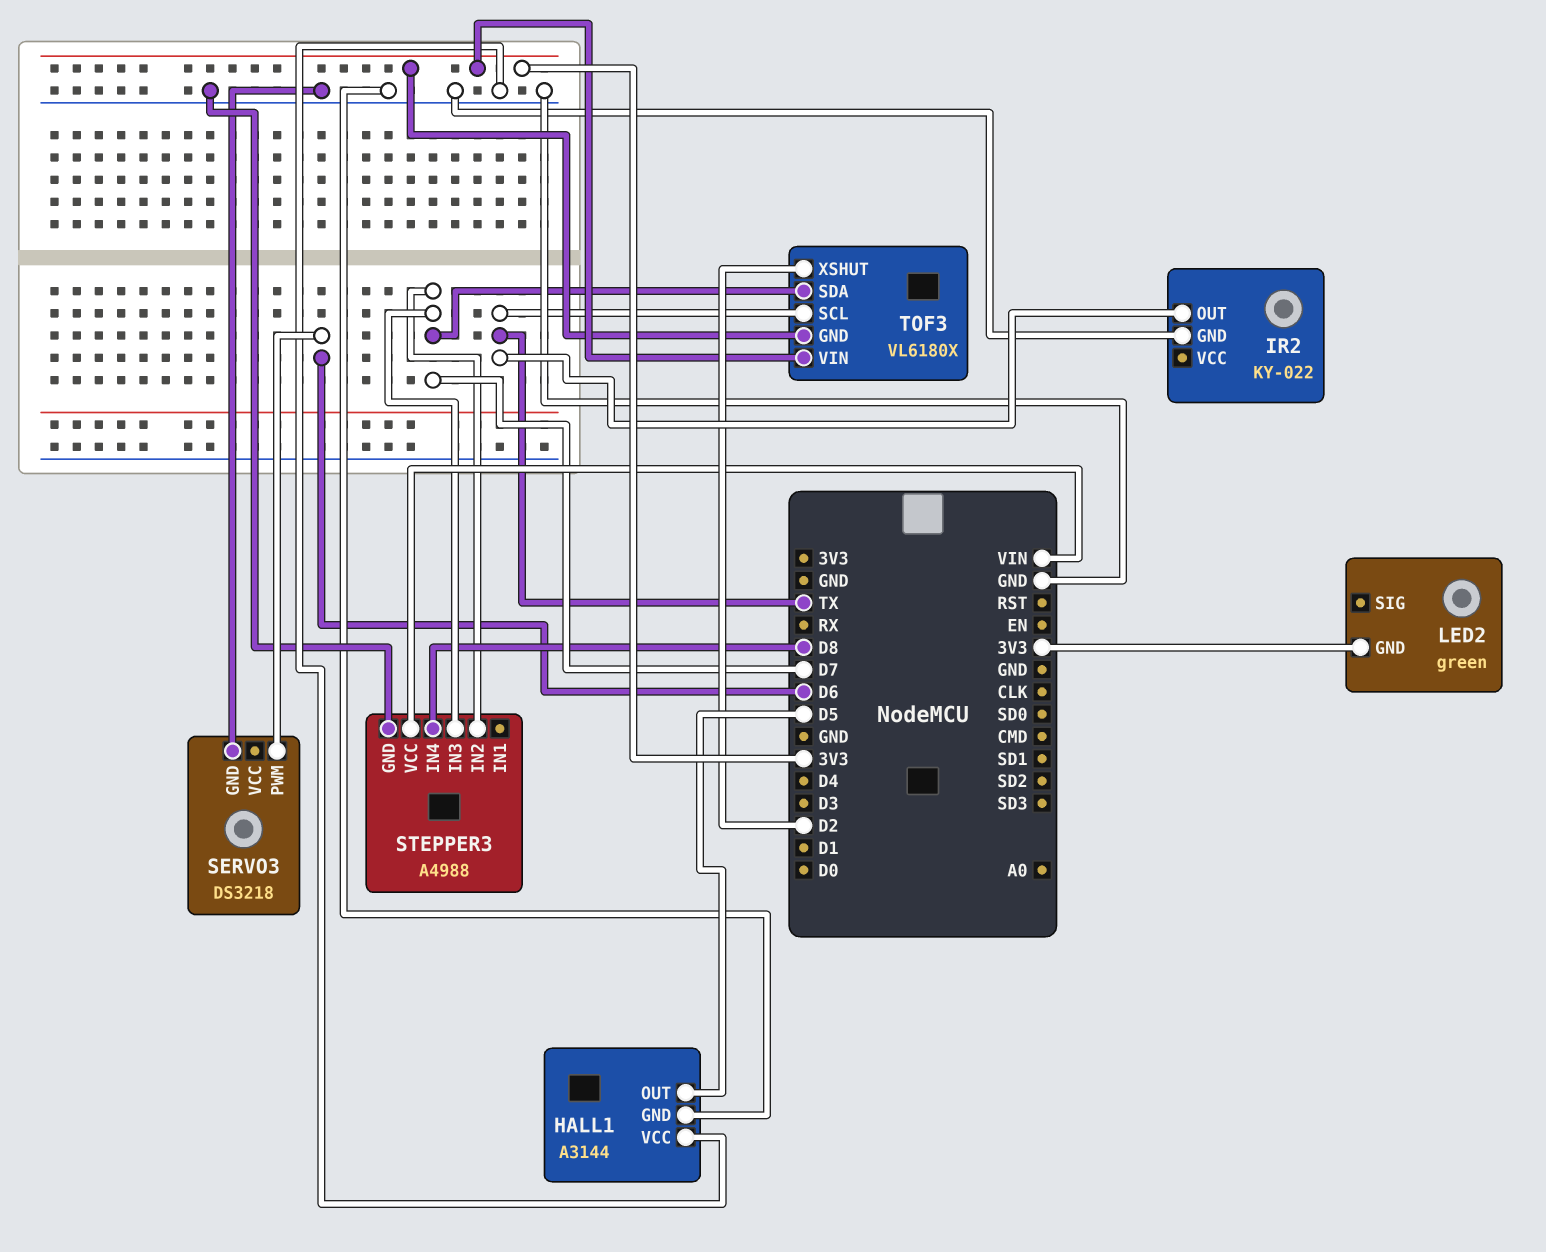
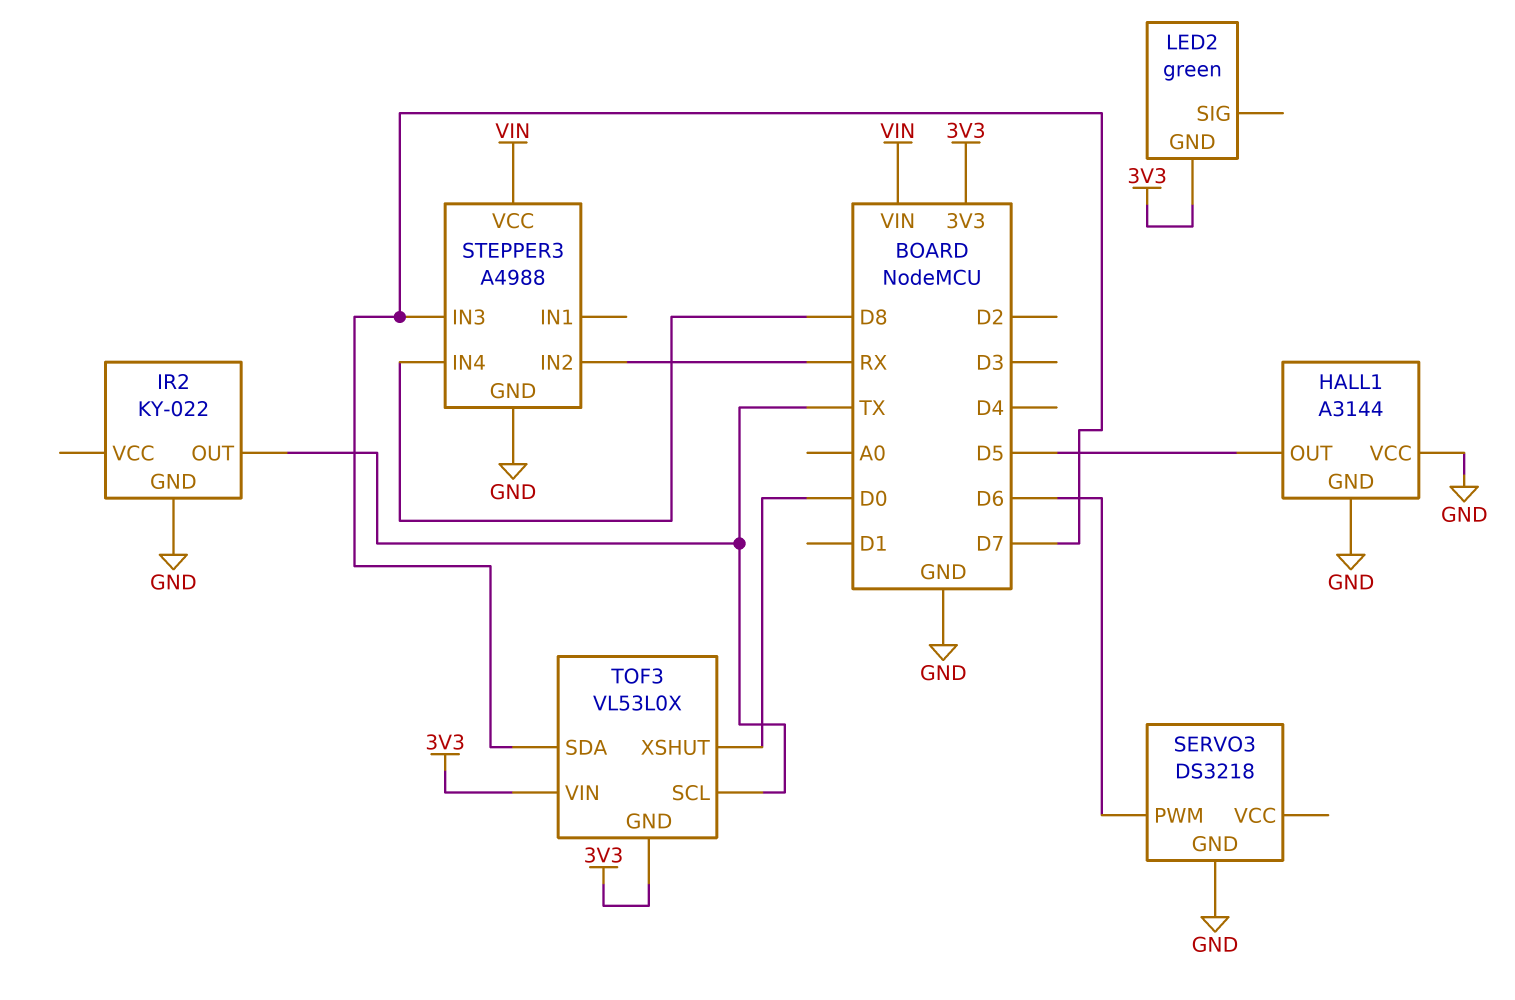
STEPPER3 pin IN2: D7 -> RX
TOF3: VL6180X -> VL53L0X
TOF3 pin XSHUT: D2 -> D0

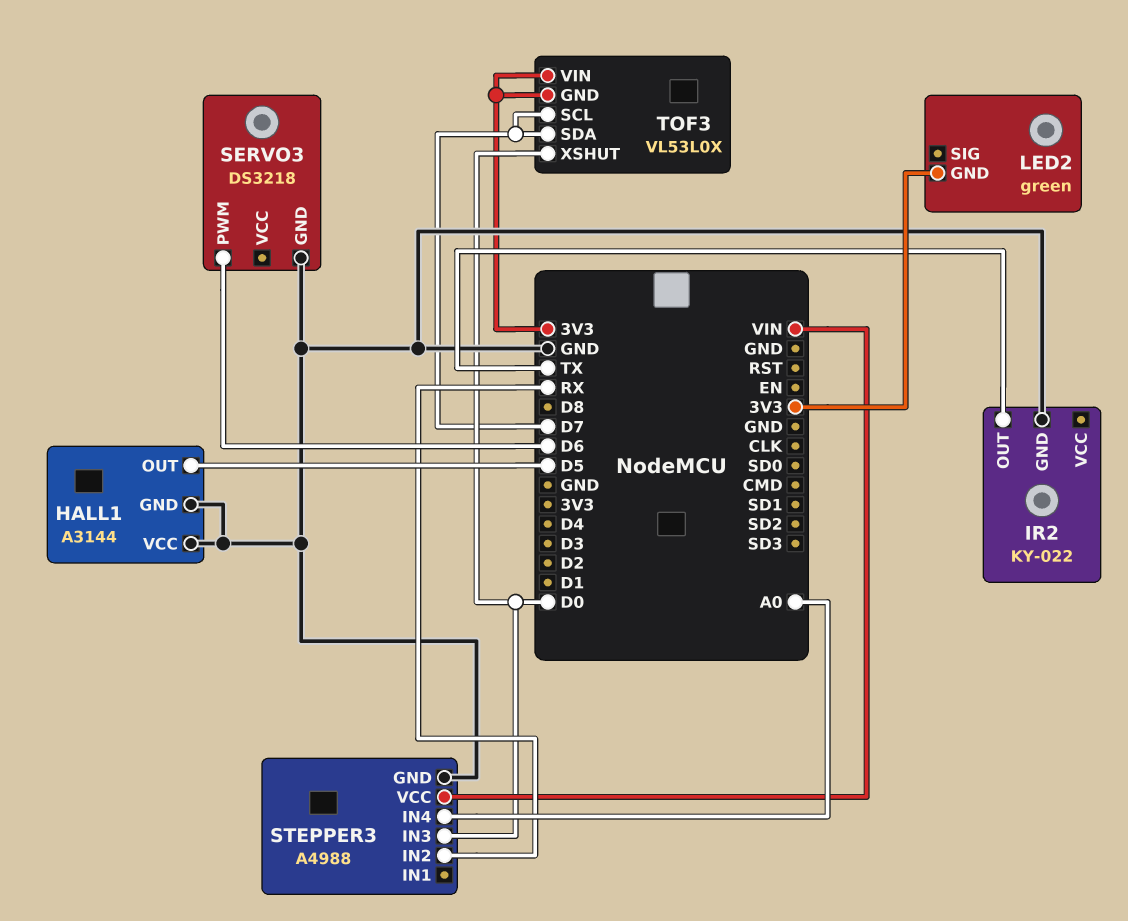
STEPPER3 pin IN3: D7 -> D0
STEPPER3 pin IN4: D8 -> A0
TOF3 pin SCL: TX -> D7

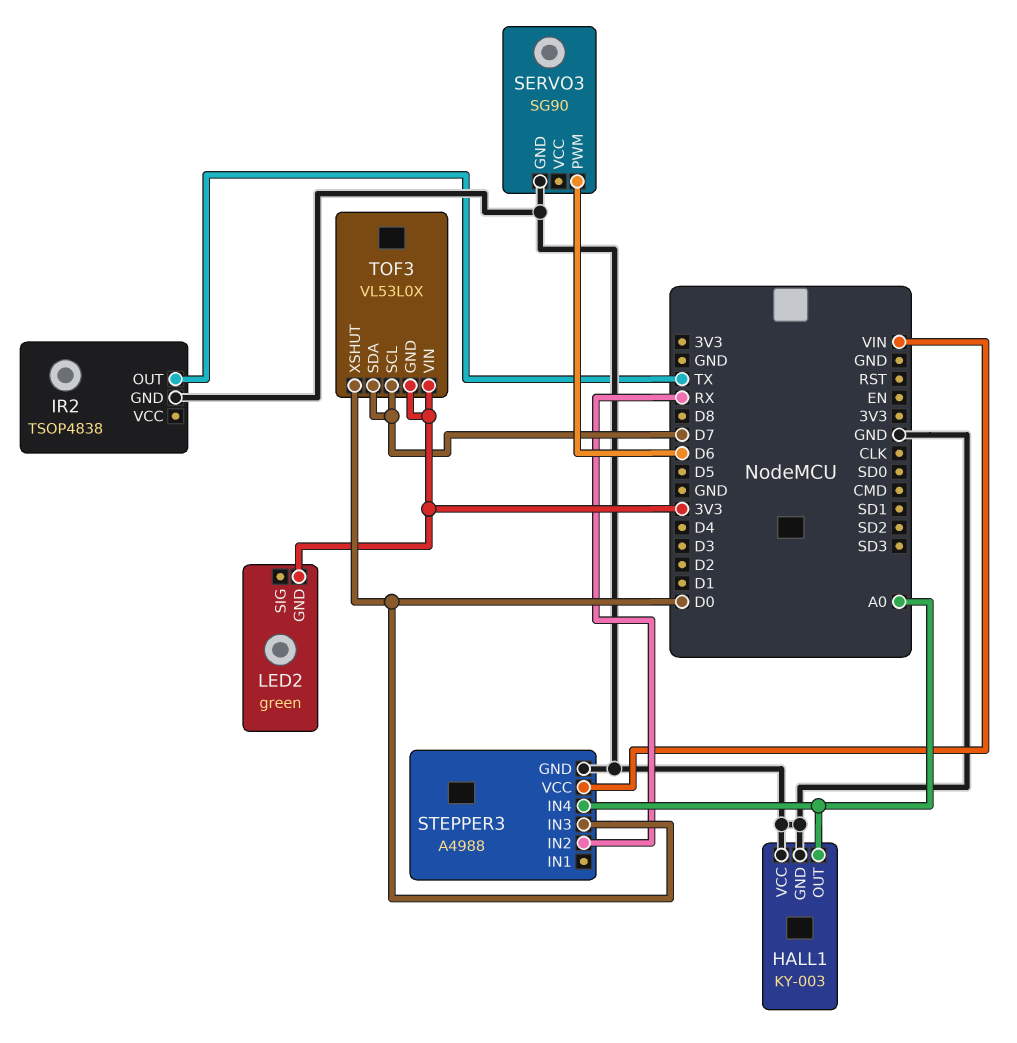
HALL1: A3144 -> KY-003
HALL1 pin OUT: D5 -> A0
IR2: KY-022 -> TSOP4838
SERVO3: DS3218 -> SG90

